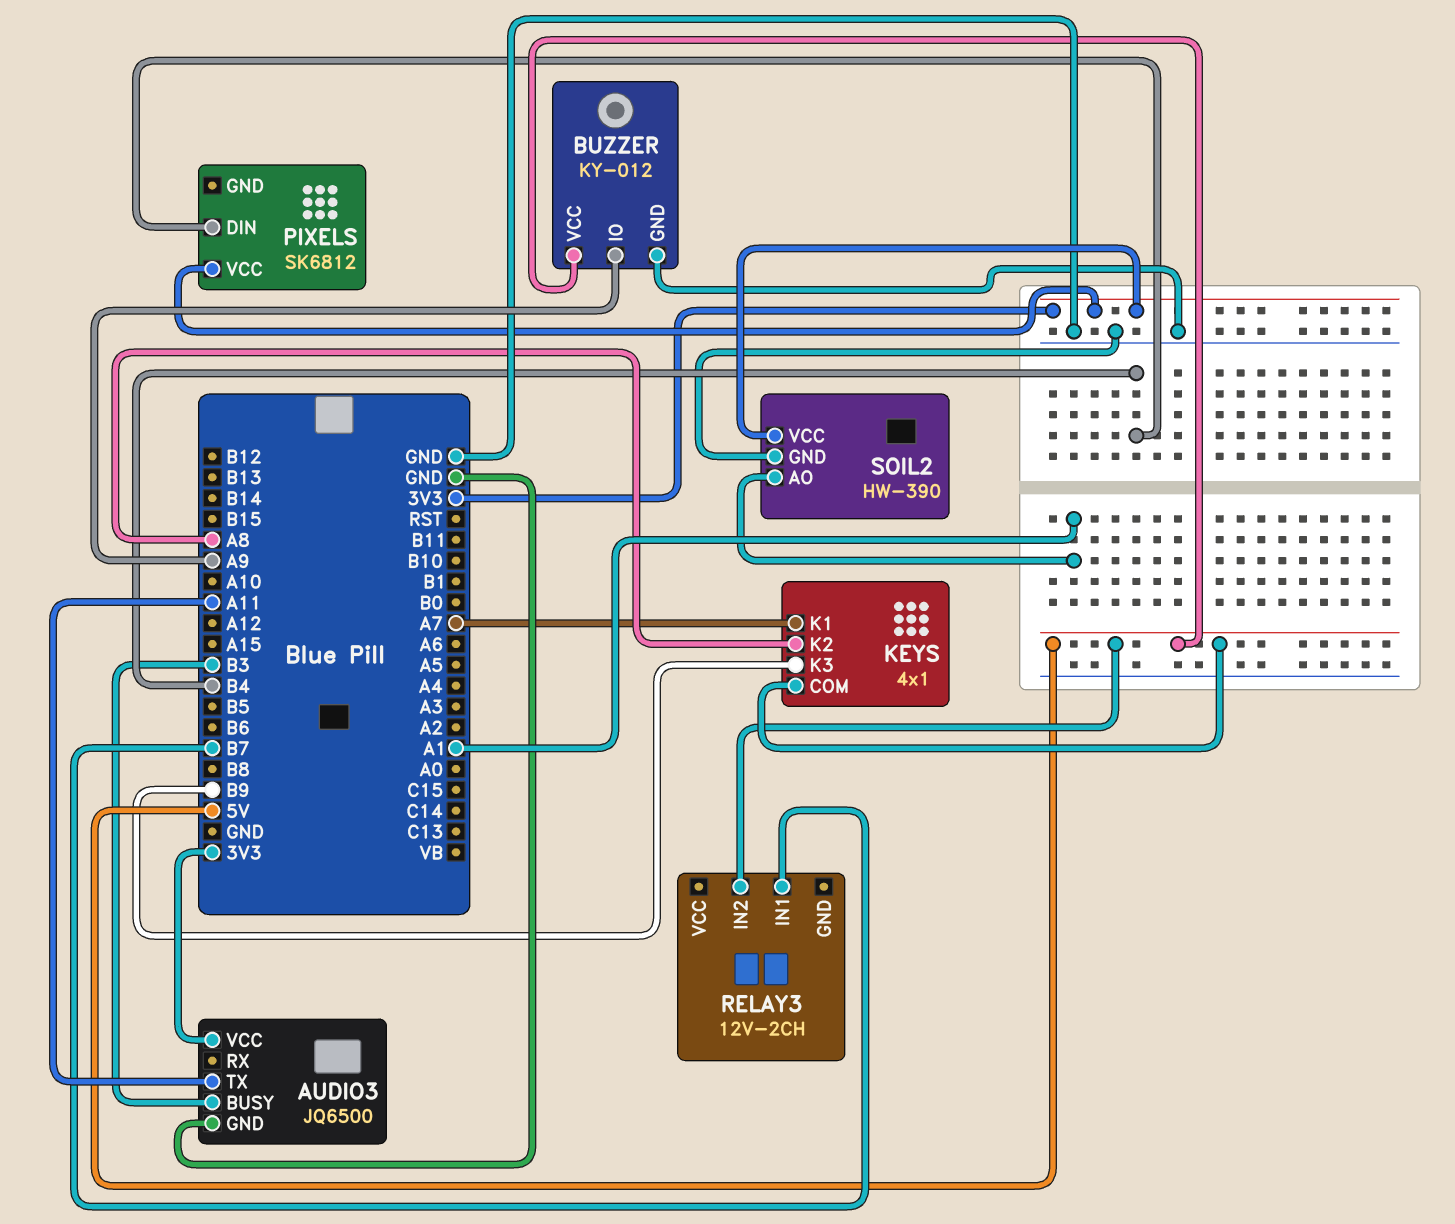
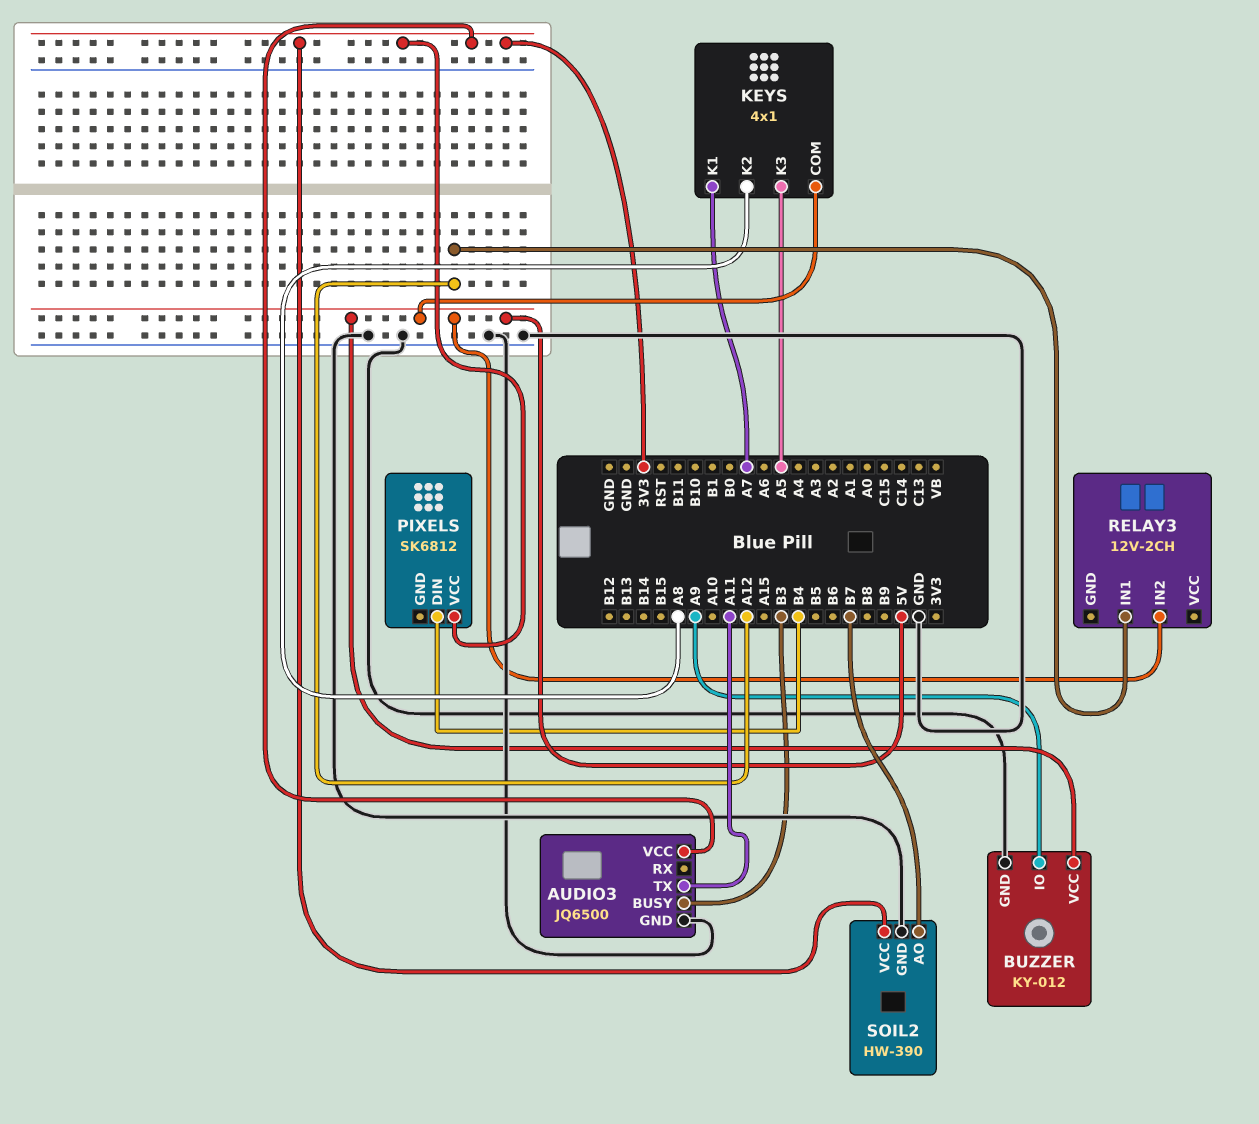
KEYS pin K3: B9 -> A5
RELAY3 pin IN1: B7 -> A12
SOIL2 pin AO: A1 -> B7

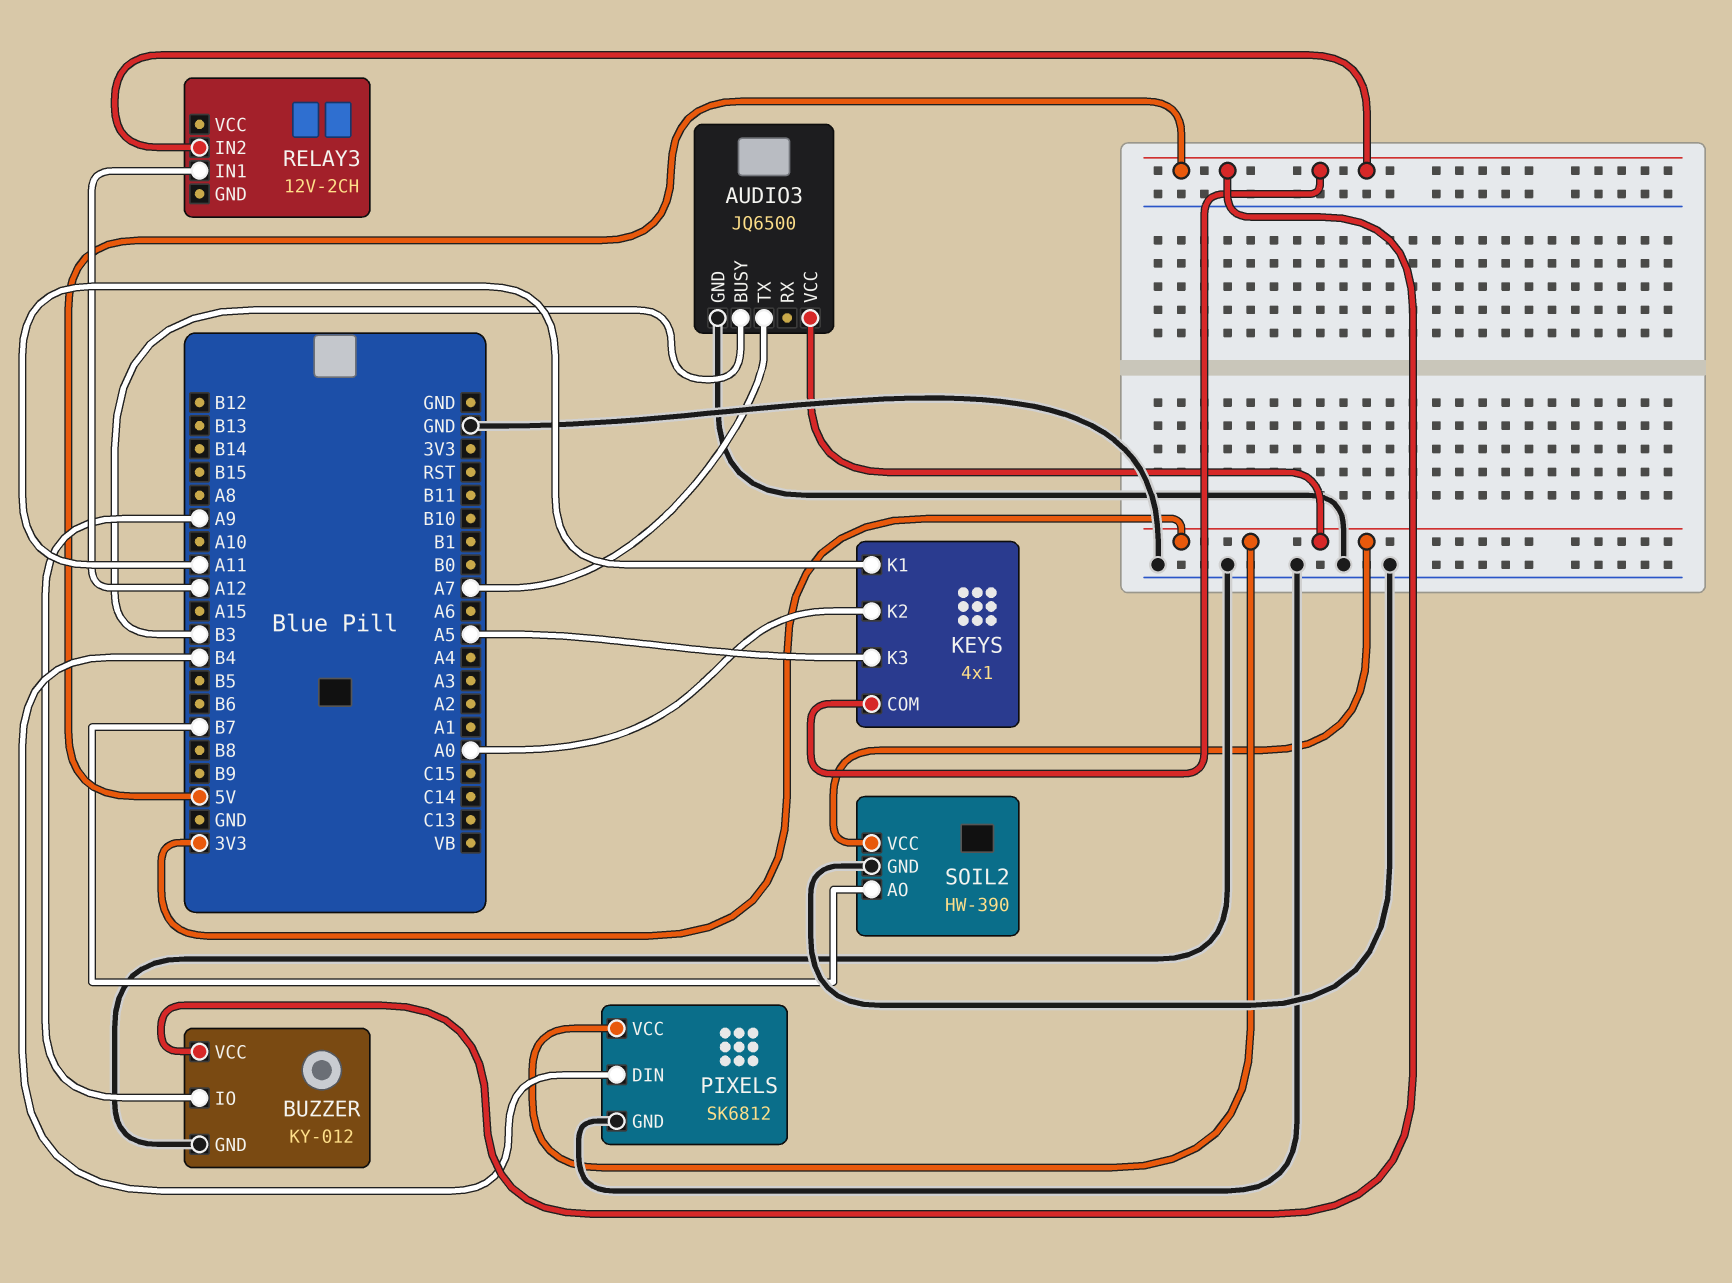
AUDIO3 pin TX: A11 -> A7
KEYS pin K1: A7 -> A11
KEYS pin K2: A8 -> A0
PIXELS pin GND: none -> GND

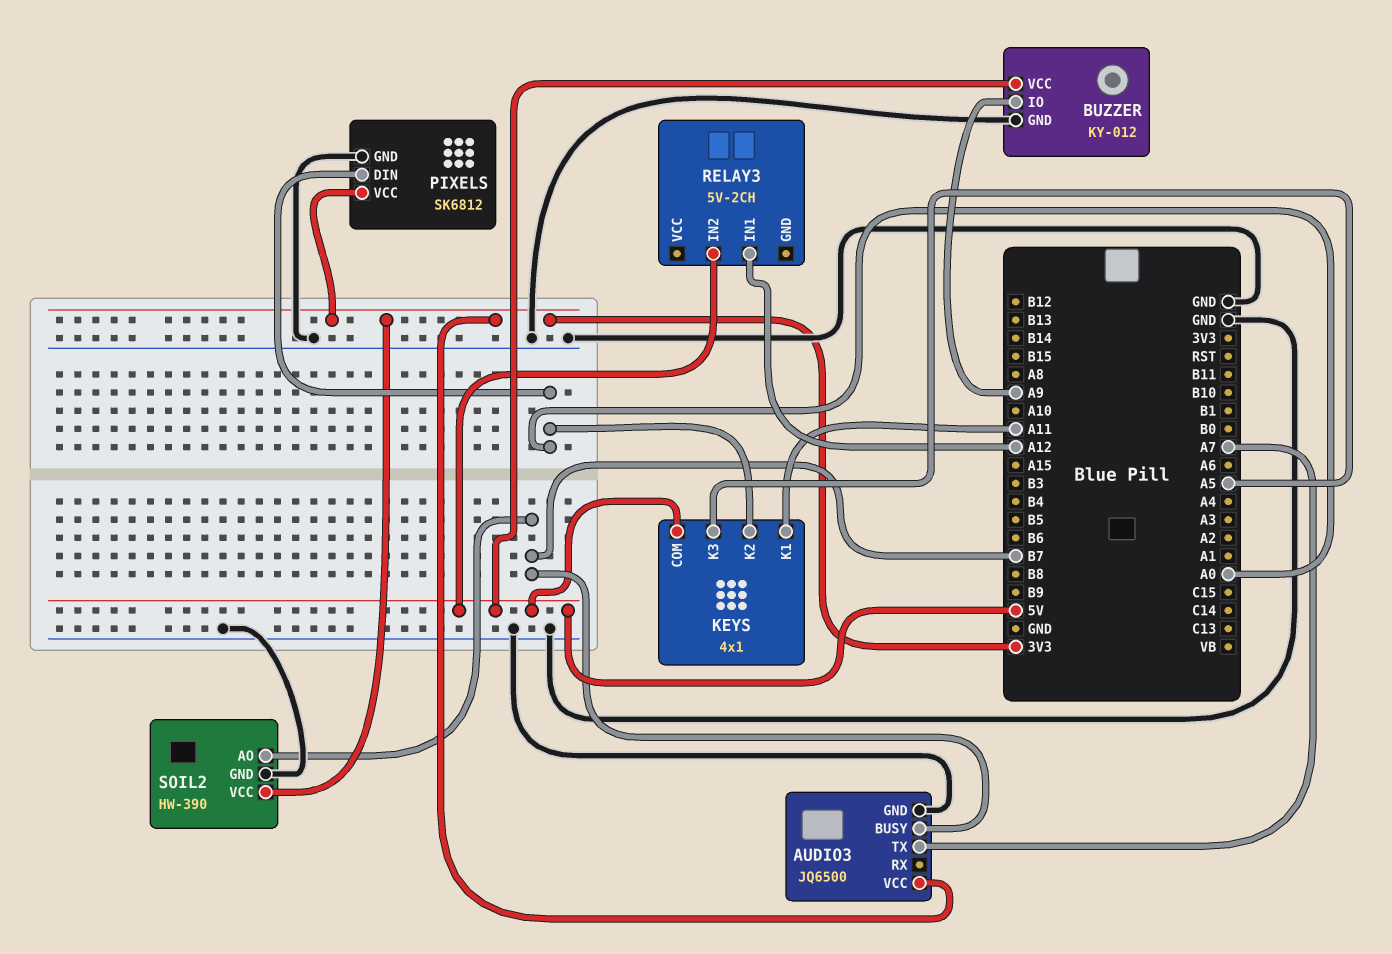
AUDIO3 pin BUSY: B3 -> B7
PIXELS pin DIN: B4 -> A0
RELAY3: 12V-2CH -> 5V-2CH

